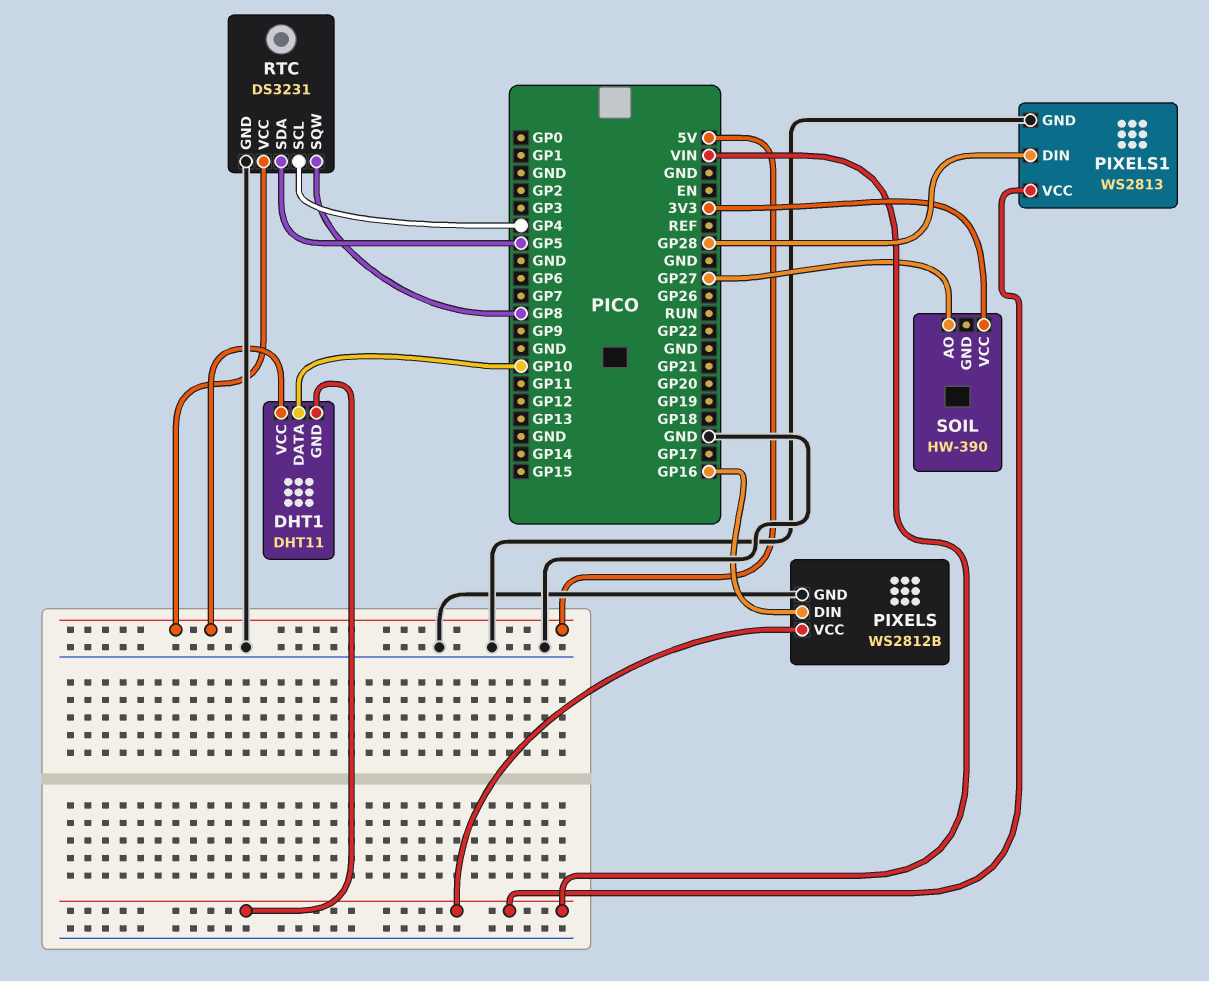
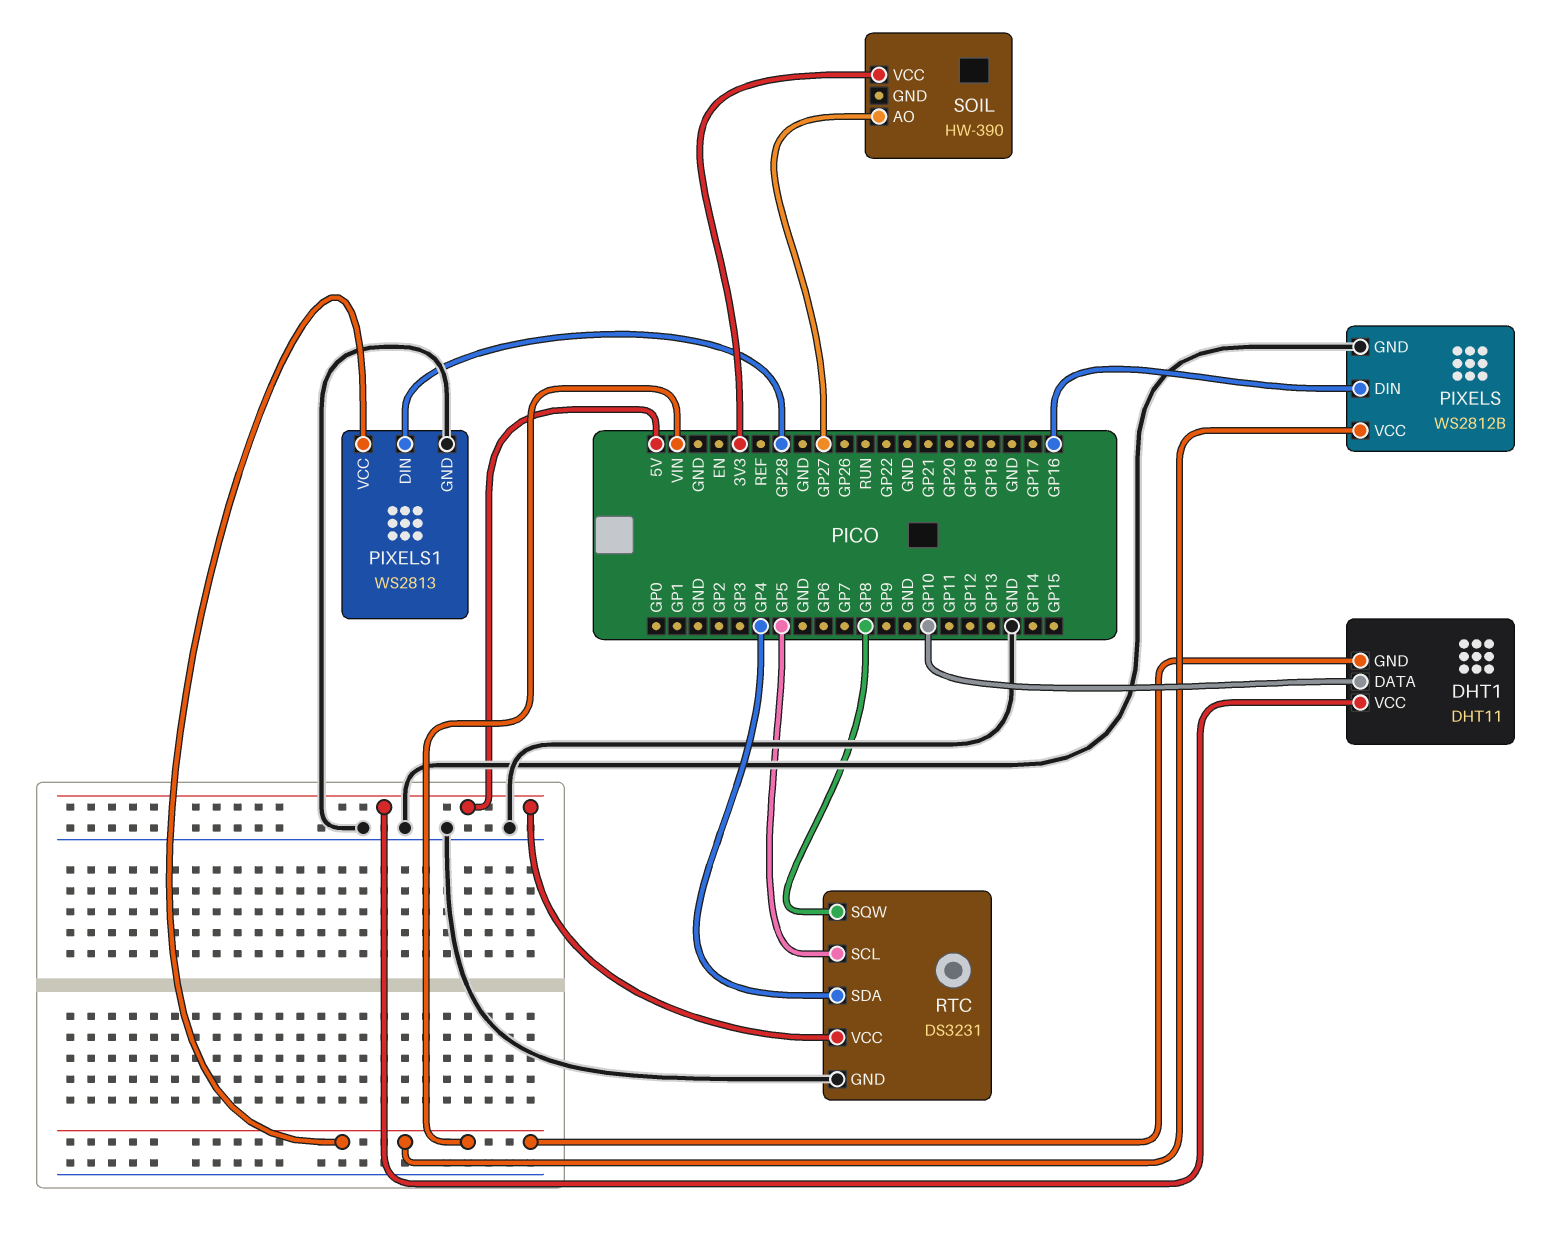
RTC pin SCL: GP4 -> GP5
RTC pin SDA: GP5 -> GP4

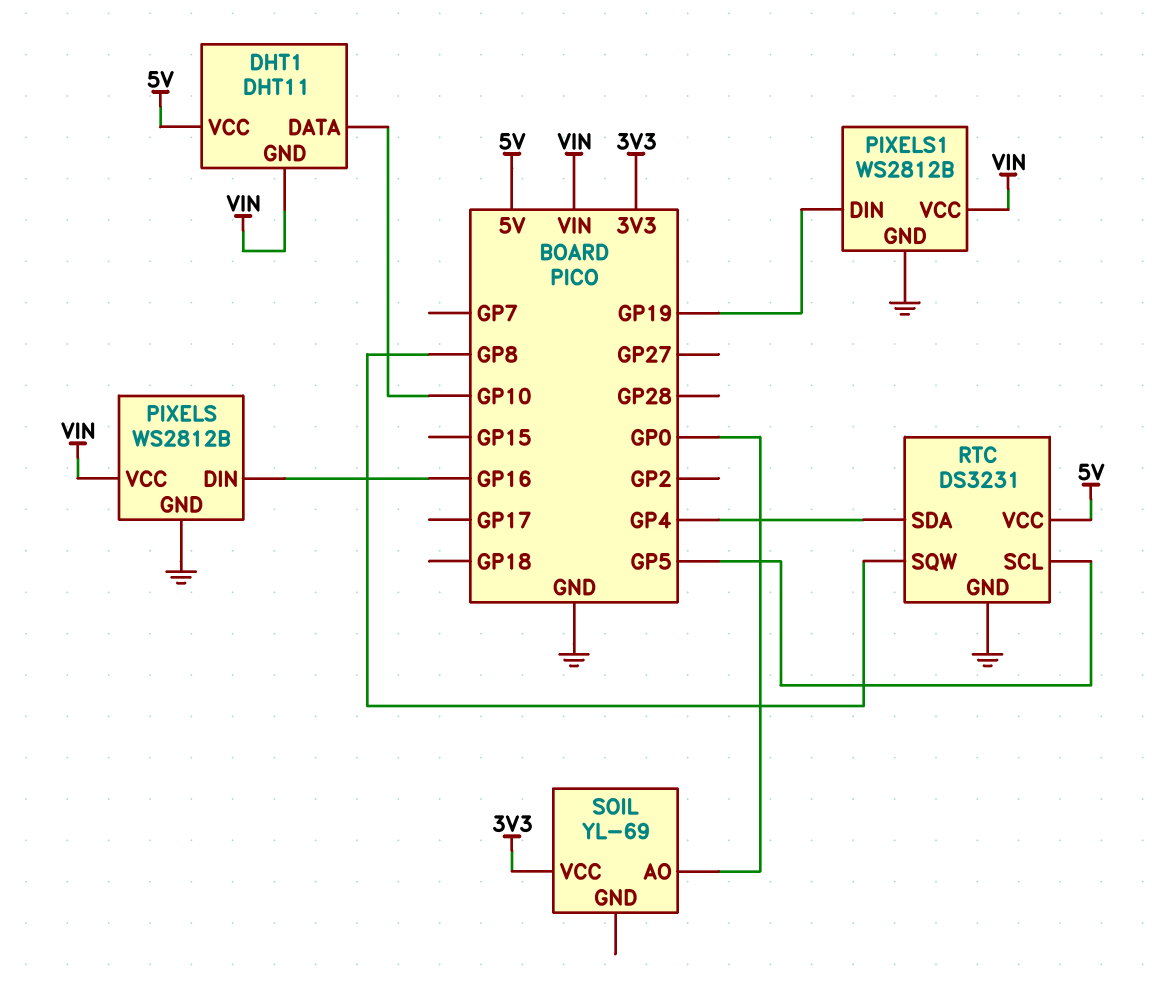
PIXELS1: WS2813 -> WS2812B
PIXELS1 pin DIN: GP28 -> GP19
SOIL: HW-390 -> YL-69
SOIL pin AO: GP27 -> GP0

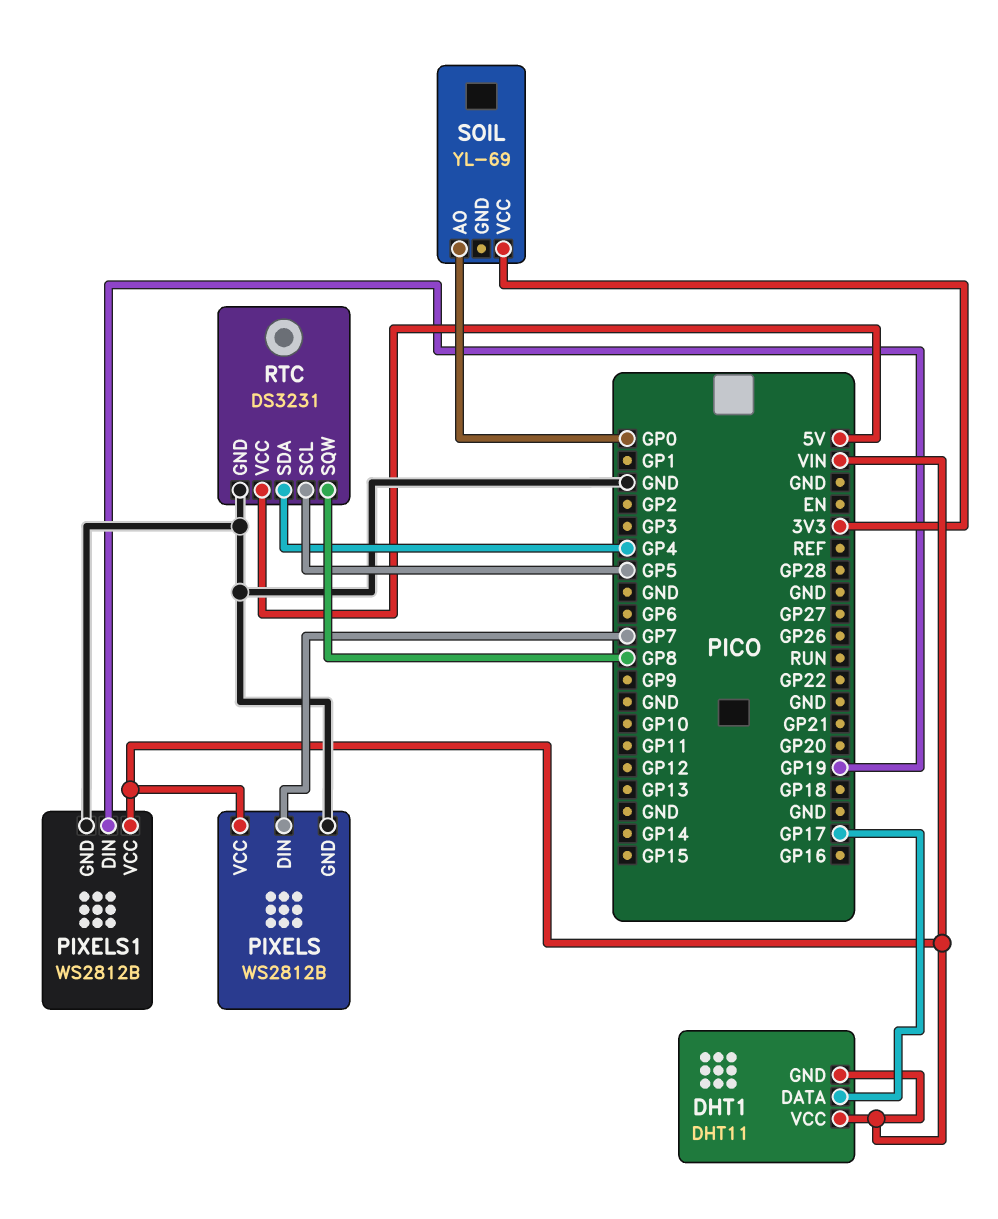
DHT1 pin DATA: GP10 -> GP17
DHT1 pin VCC: 5V -> VIN
PIXELS pin DIN: GP16 -> GP7

